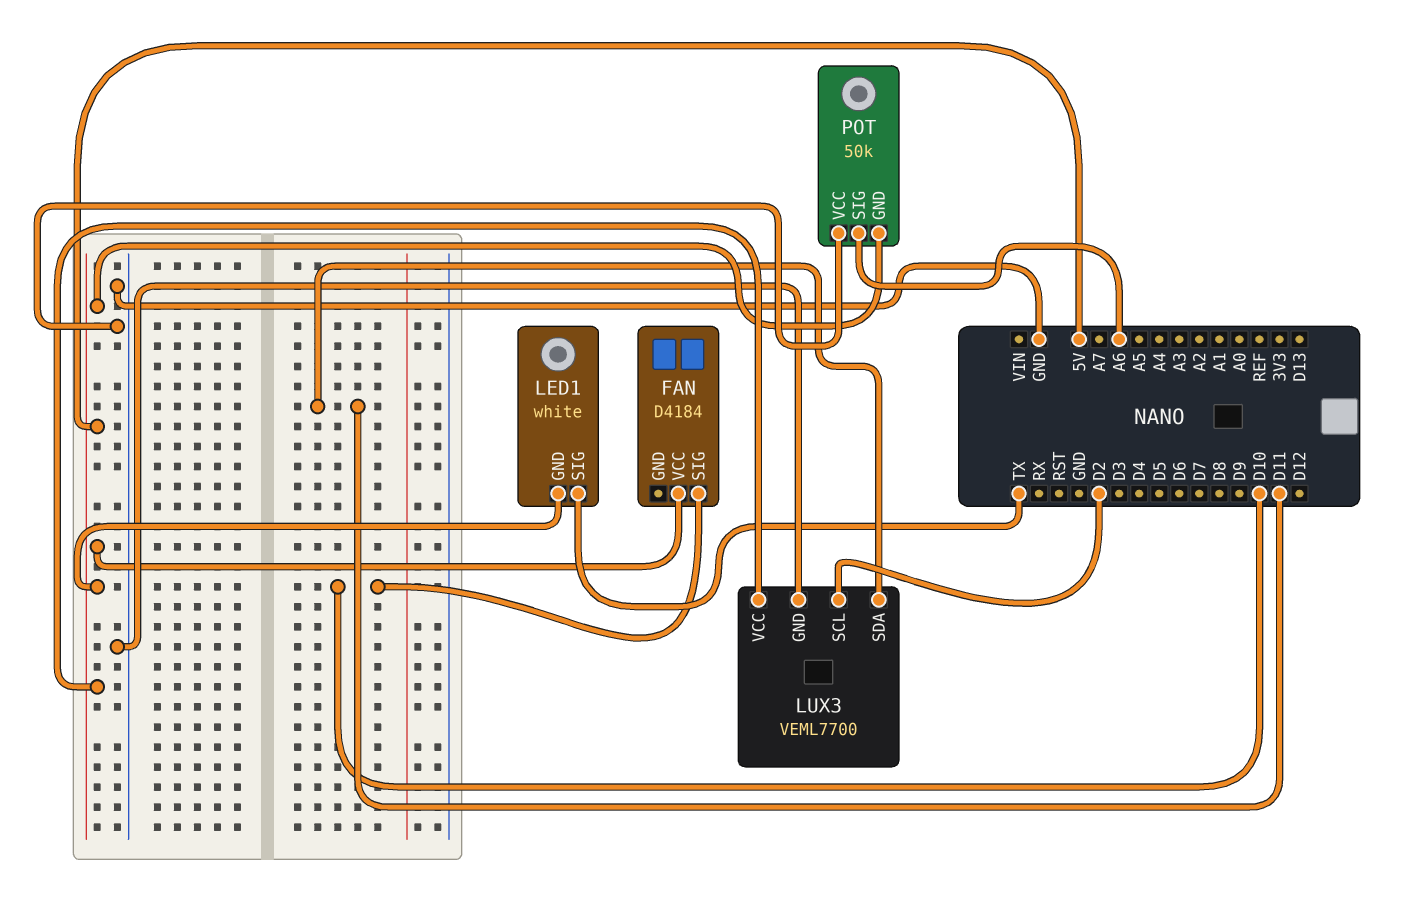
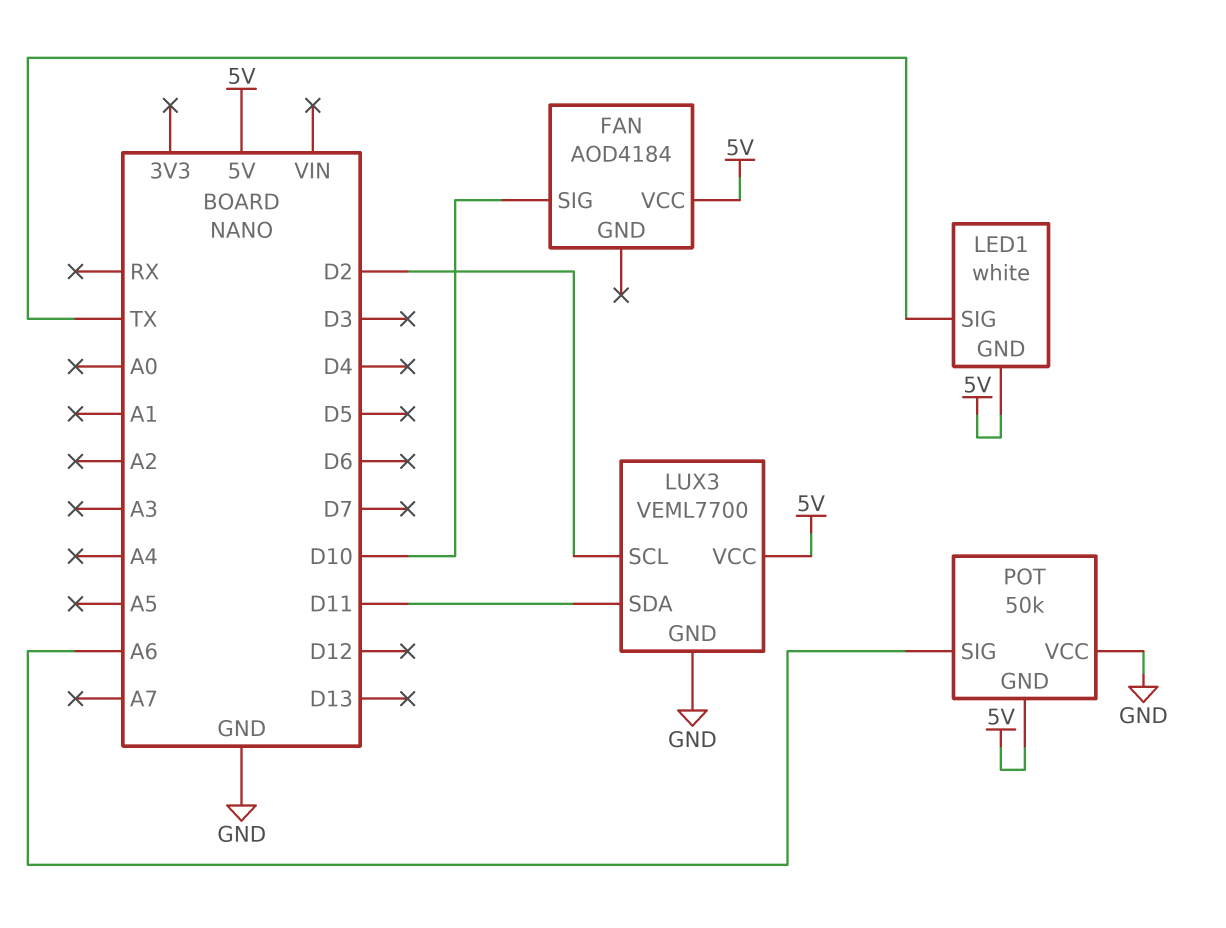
FAN: D4184 -> AOD4184

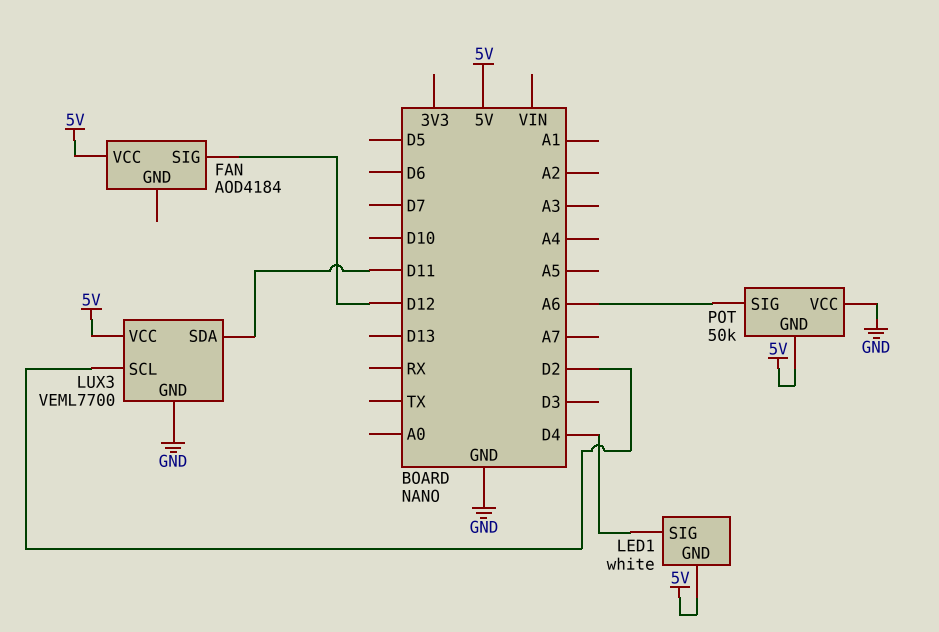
FAN pin SIG: D10 -> D12
LED1 pin SIG: TX -> D4

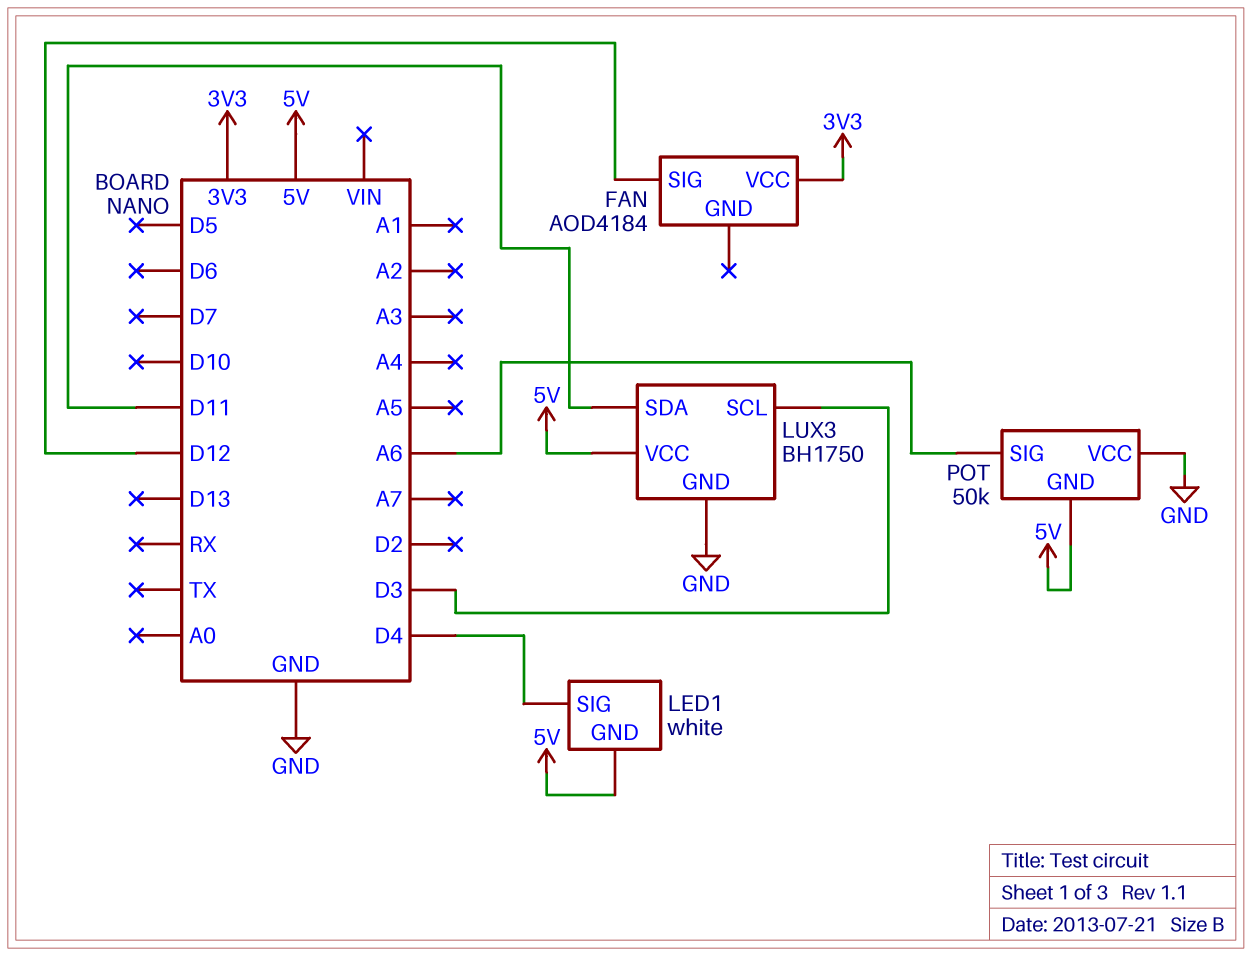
FAN pin VCC: 5V -> 3V3
LUX3: VEML7700 -> BH1750
LUX3 pin SCL: D2 -> D3

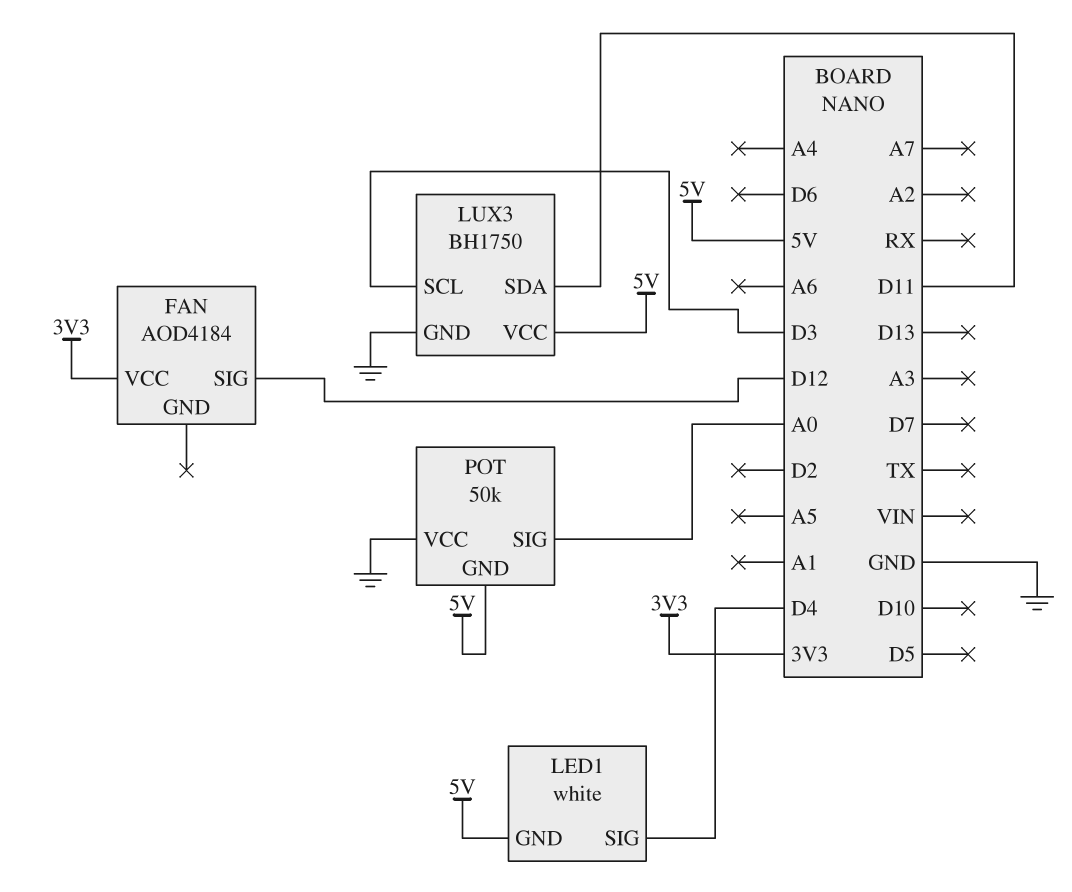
POT pin SIG: A6 -> A0

